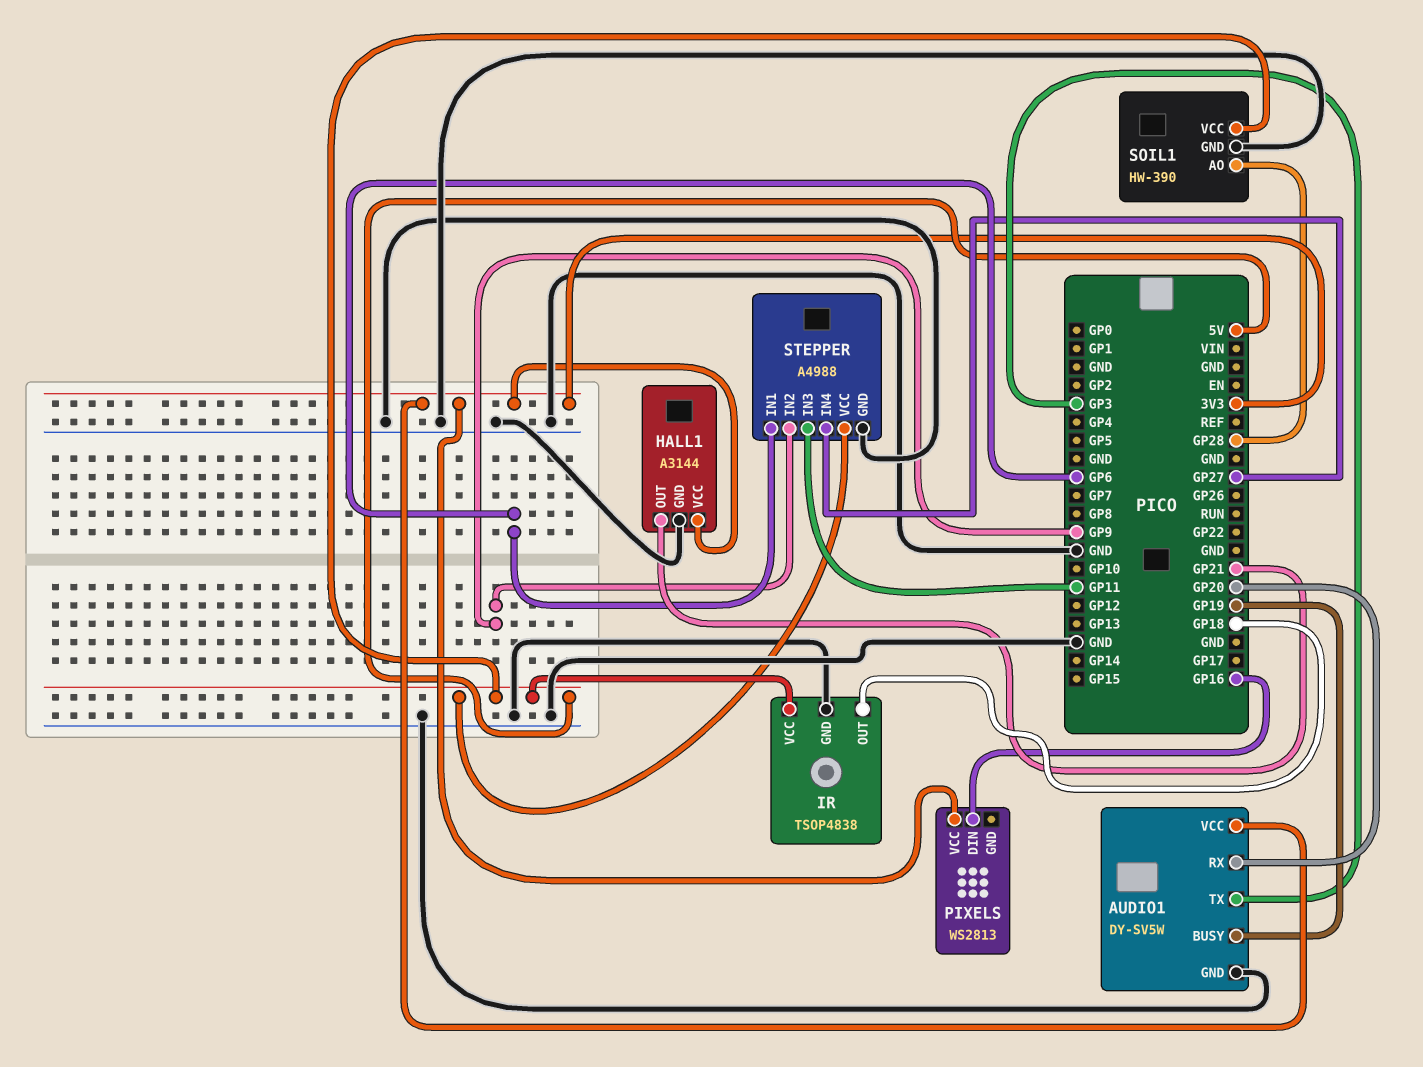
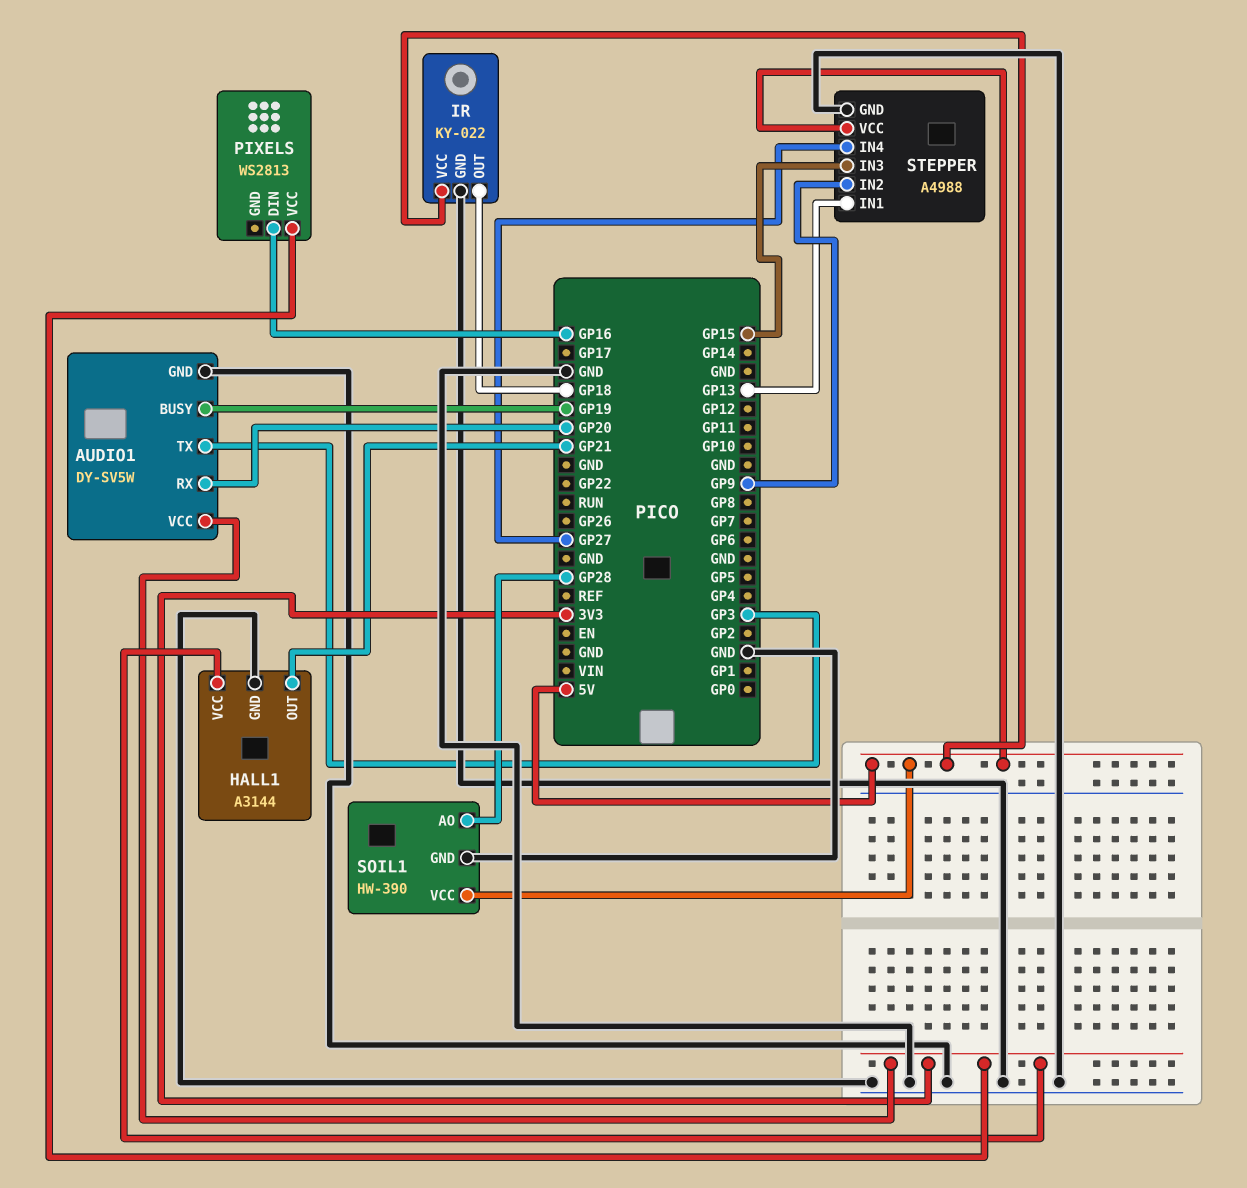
IR: TSOP4838 -> KY-022
STEPPER pin IN1: GP6 -> GP13
STEPPER pin IN3: GP11 -> GP15

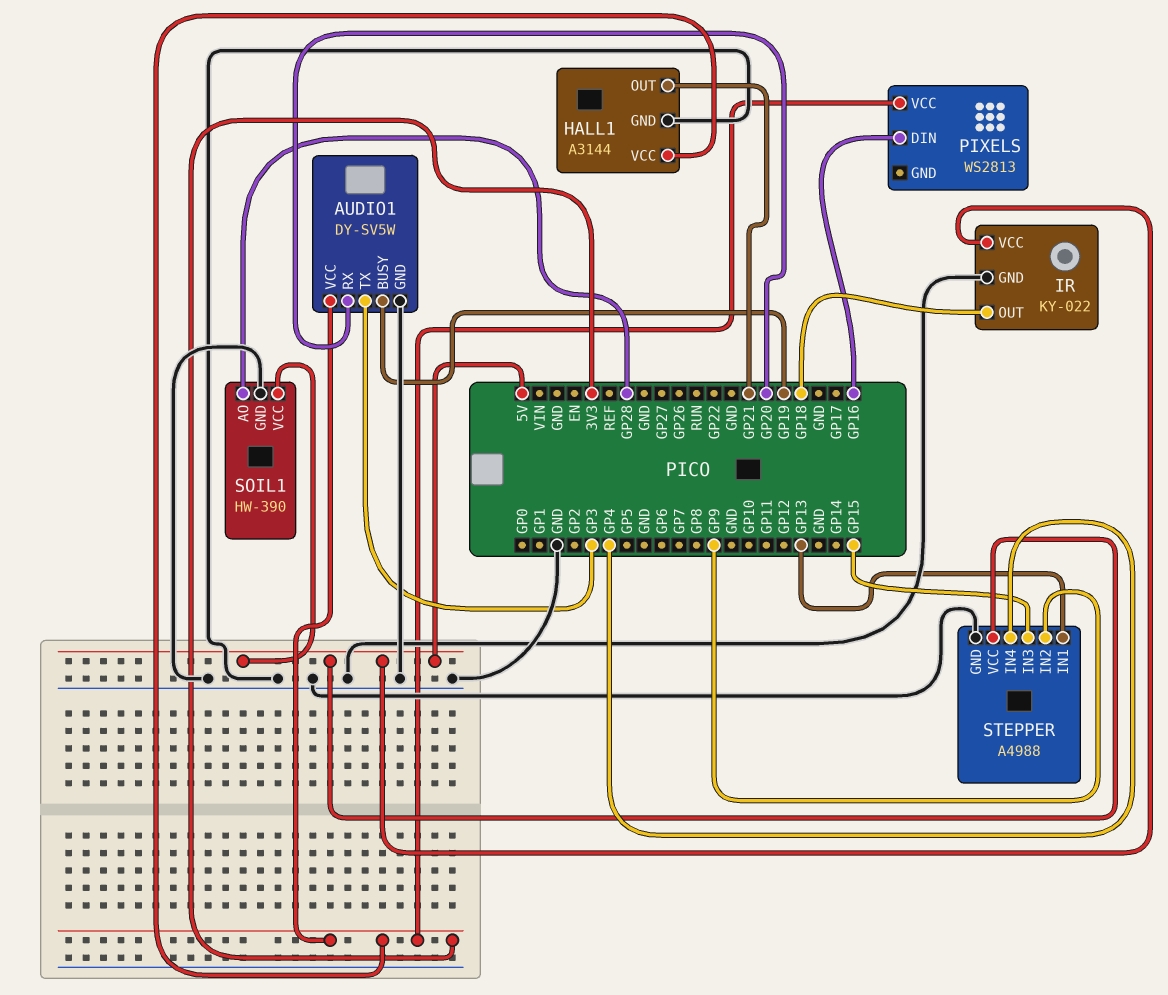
STEPPER pin IN4: GP27 -> GP4

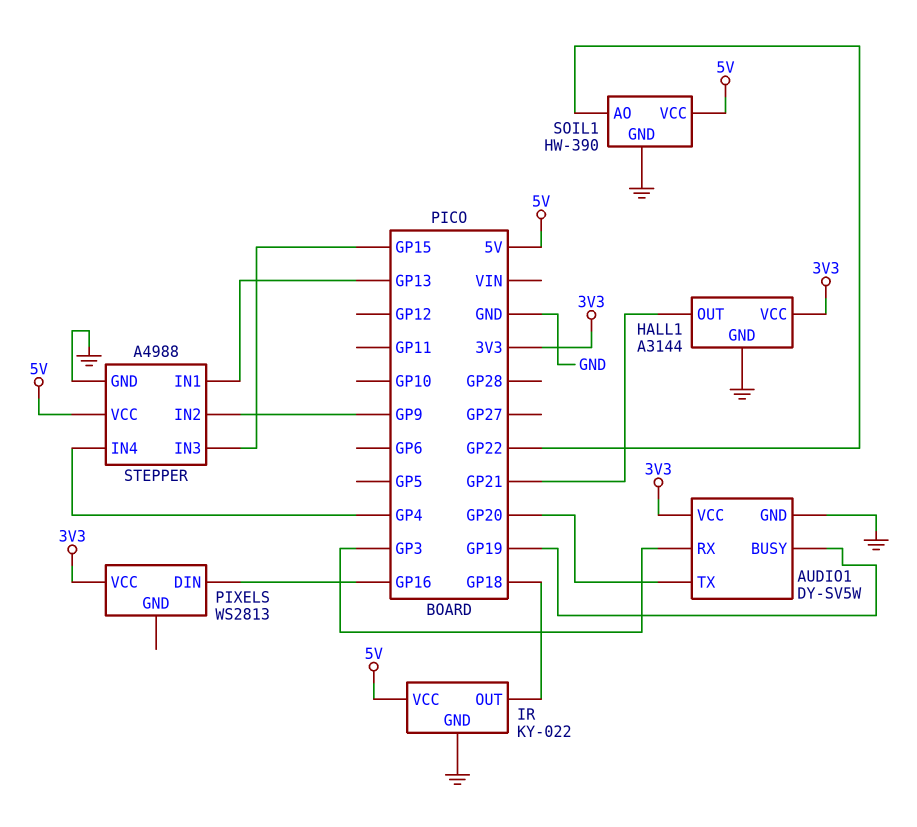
AUDIO1 pin RX: GP20 -> GP3
AUDIO1 pin TX: GP3 -> GP20
SOIL1 pin AO: GP28 -> GP22

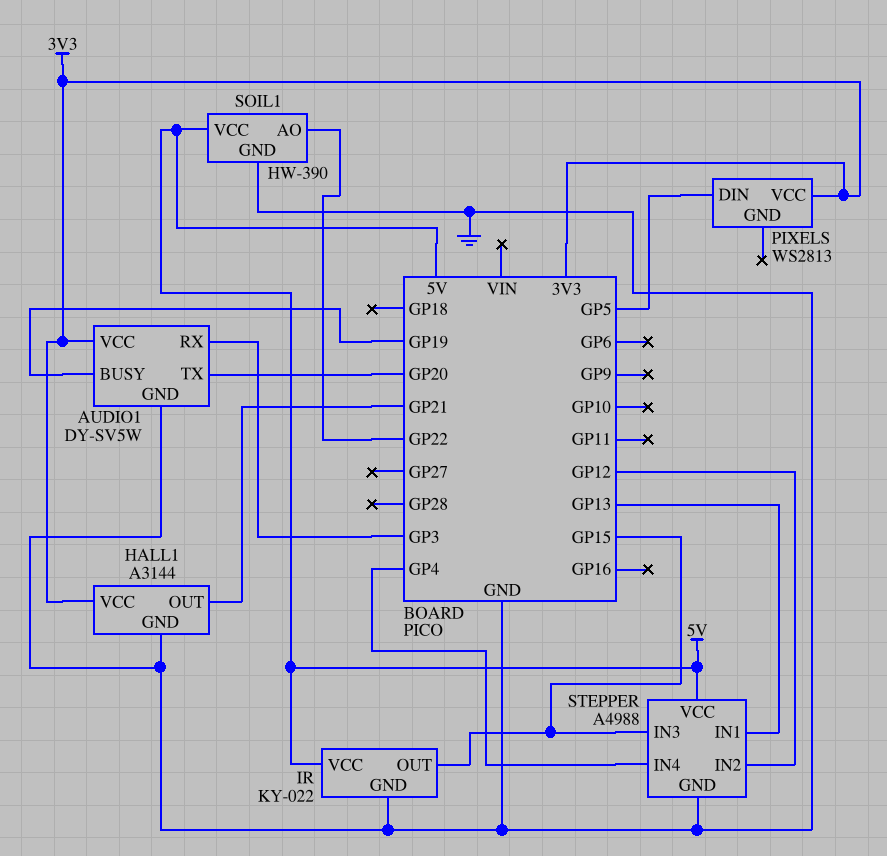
IR pin OUT: GP18 -> GP15
PIXELS pin DIN: GP16 -> GP5
STEPPER pin IN2: GP9 -> GP12

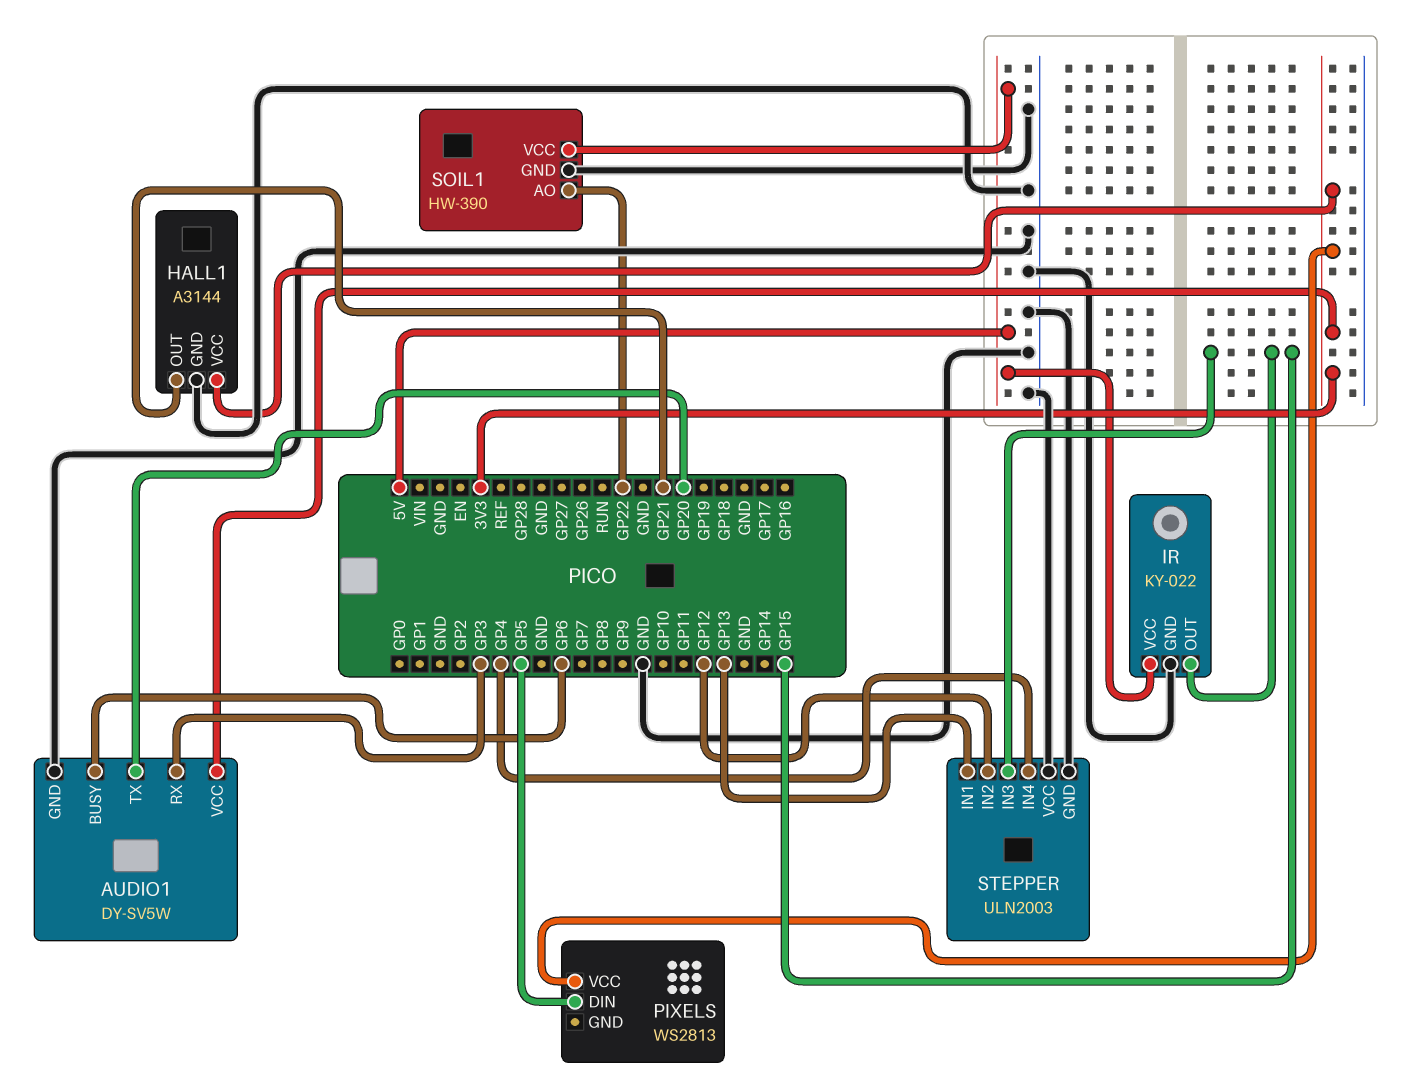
AUDIO1 pin BUSY: GP19 -> GP6
STEPPER: A4988 -> ULN2003
STEPPER pin VCC: 5V -> GND

